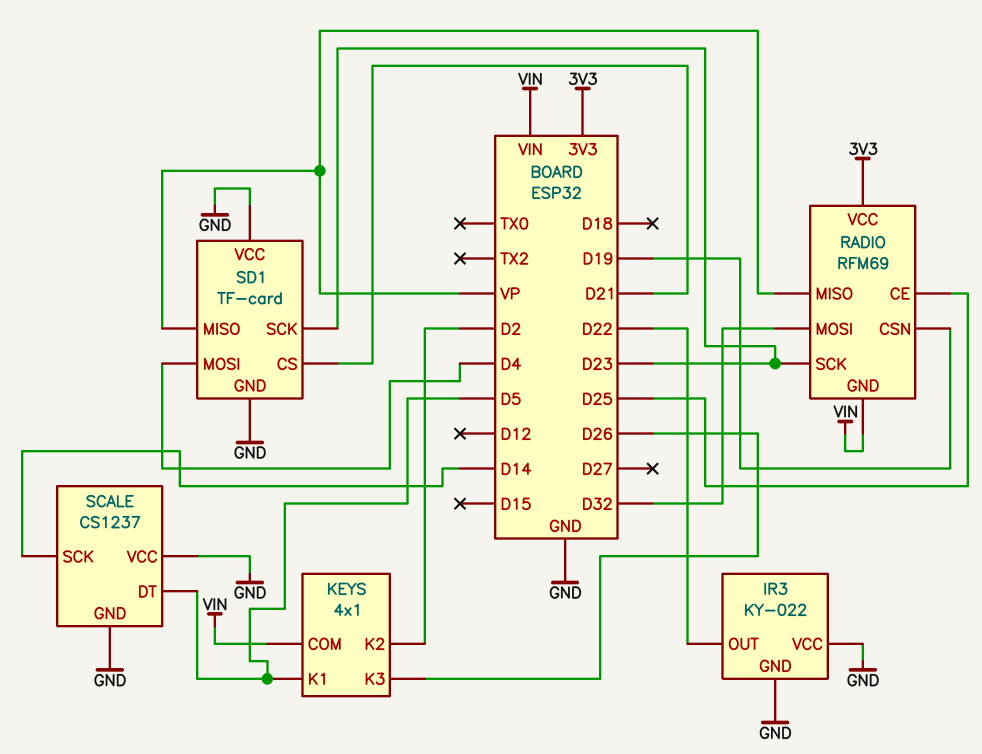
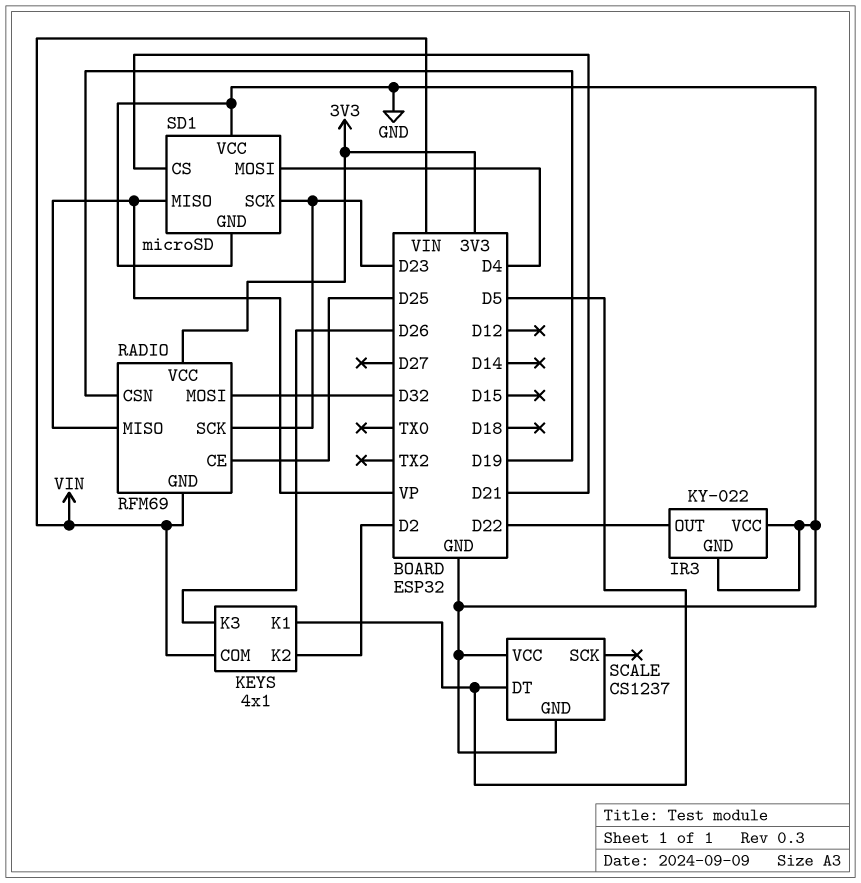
SCALE pin SCK: D14 -> none
SD1: TF-card -> microSD

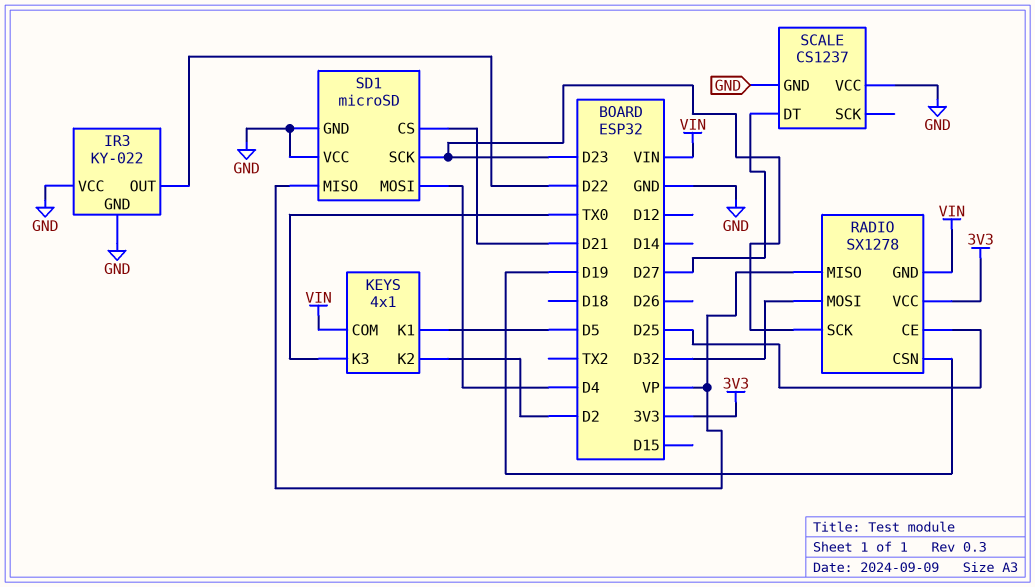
KEYS pin K3: D26 -> TX0
RADIO: RFM69 -> SX1278
SCALE pin DT: D5 -> D27

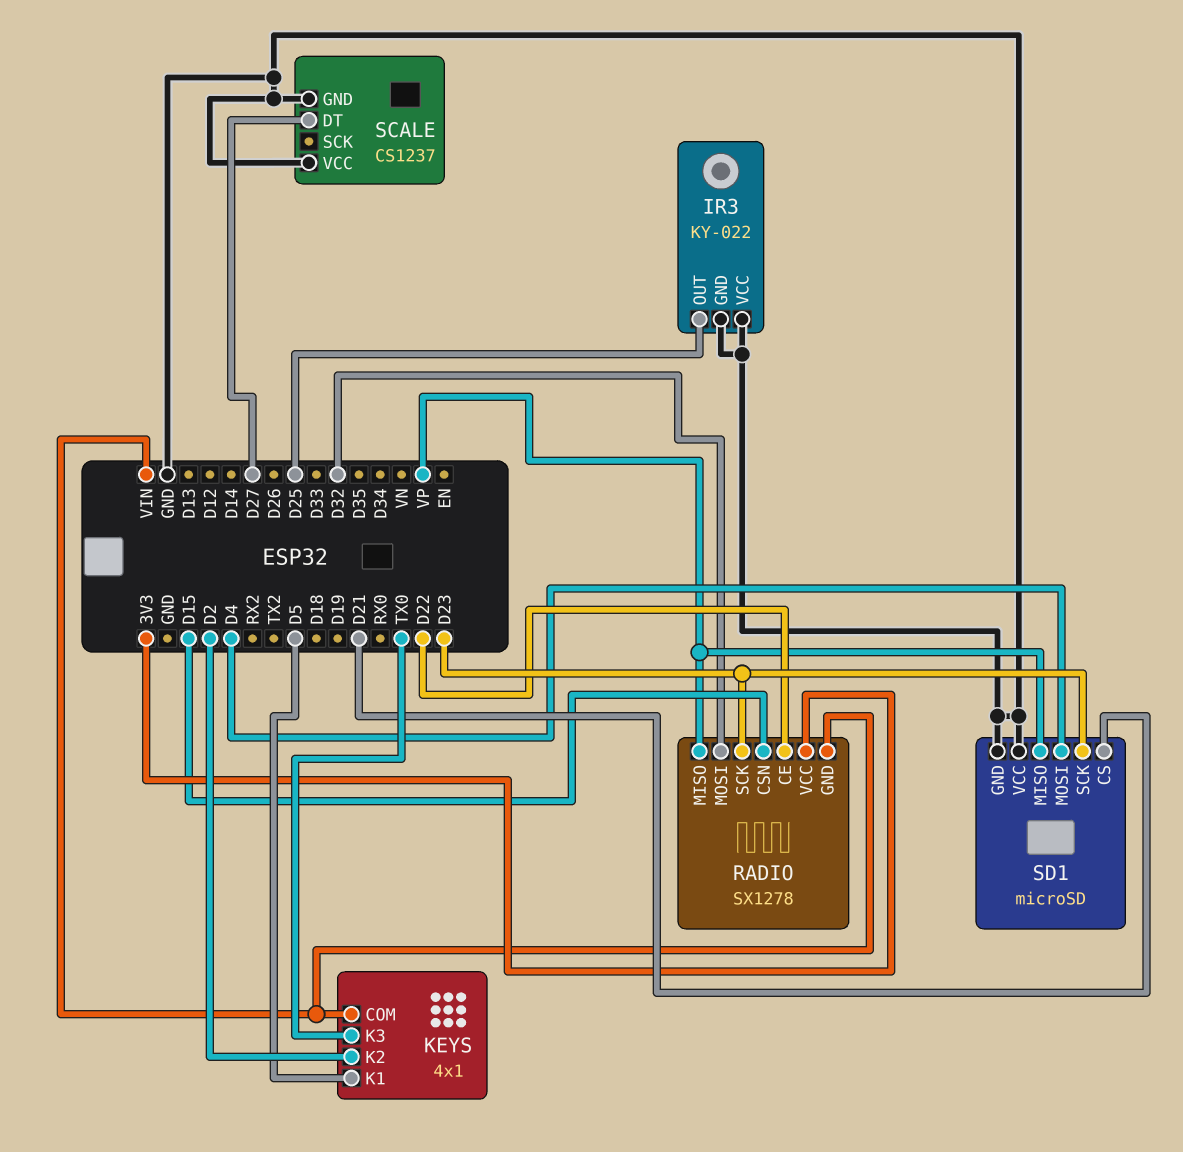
IR3 pin OUT: D22 -> D25
RADIO pin CE: D25 -> D22
RADIO pin CSN: D19 -> D15

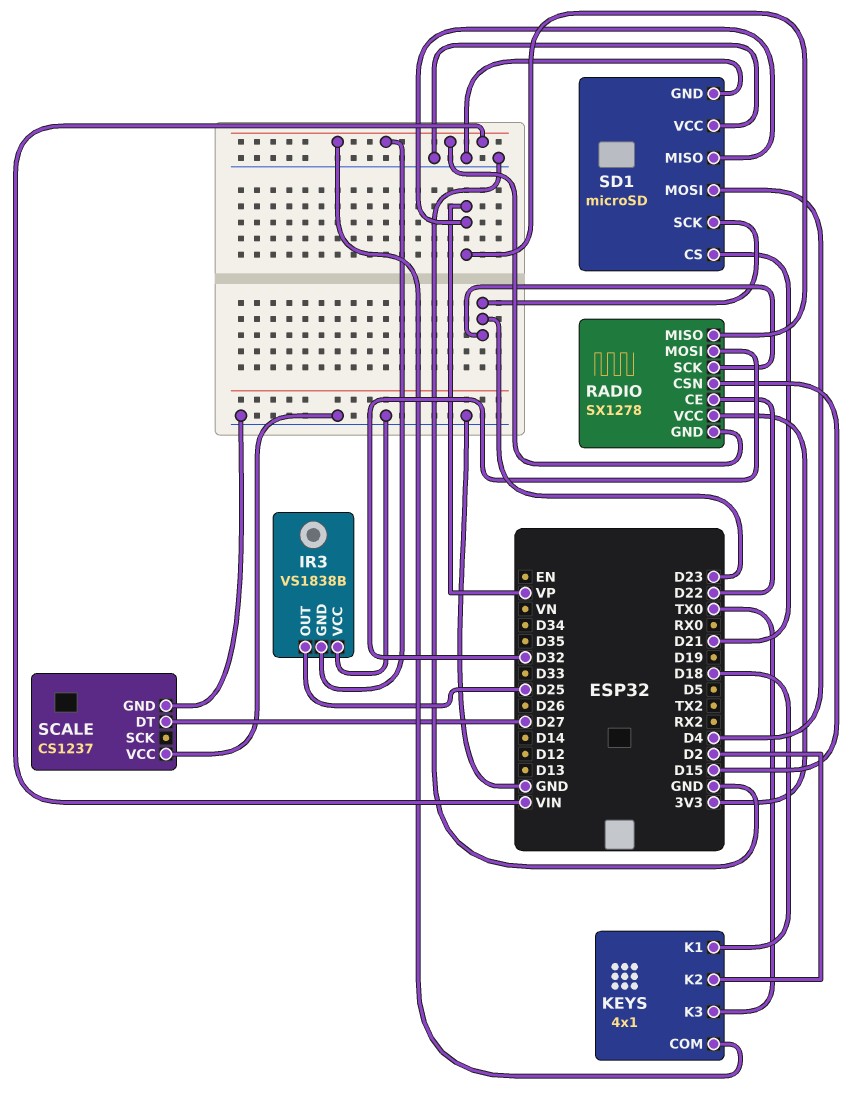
IR3: KY-022 -> VS1838B
IR3 pin GND: GND -> VIN
KEYS pin K1: D5 -> D18

